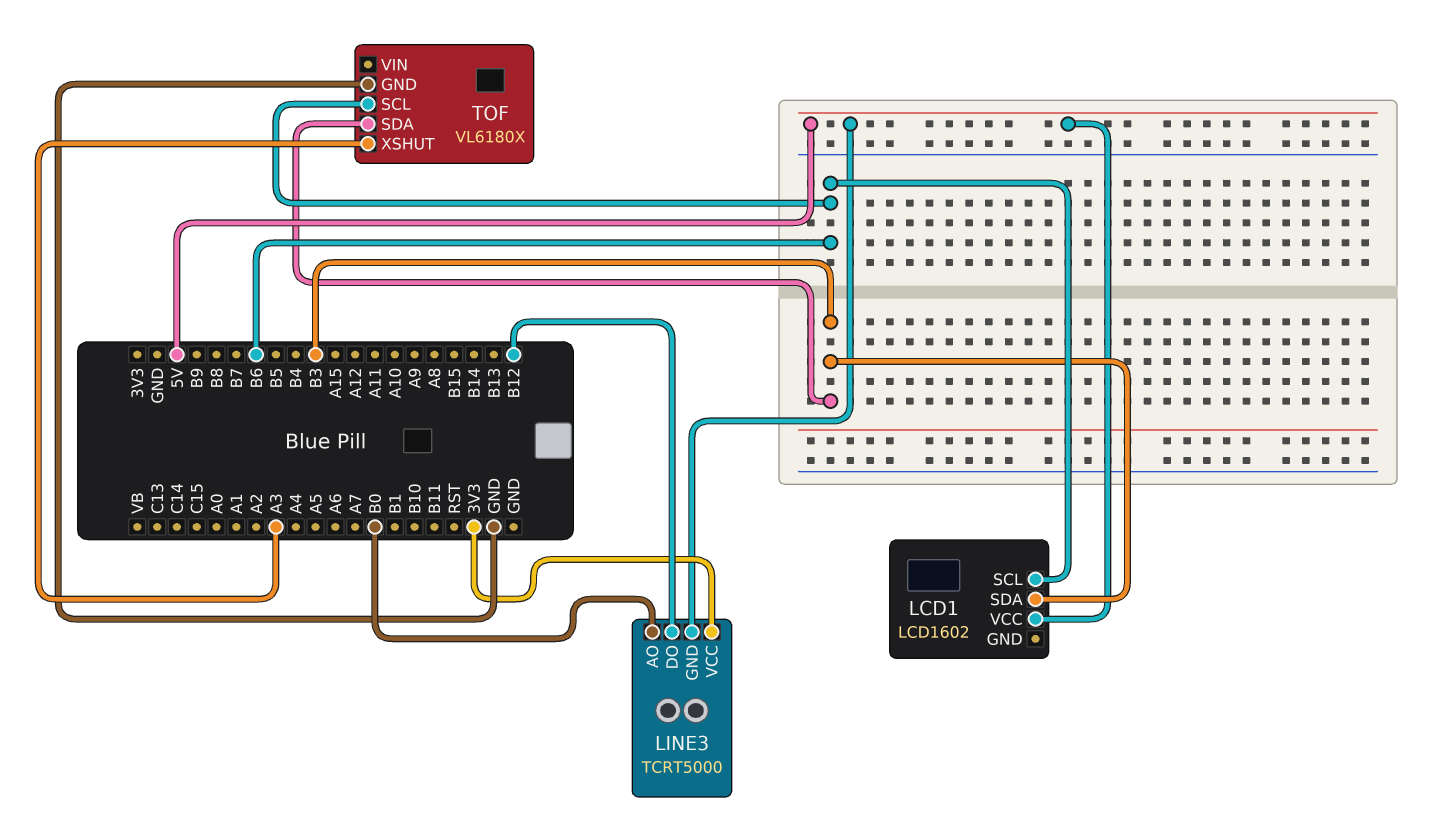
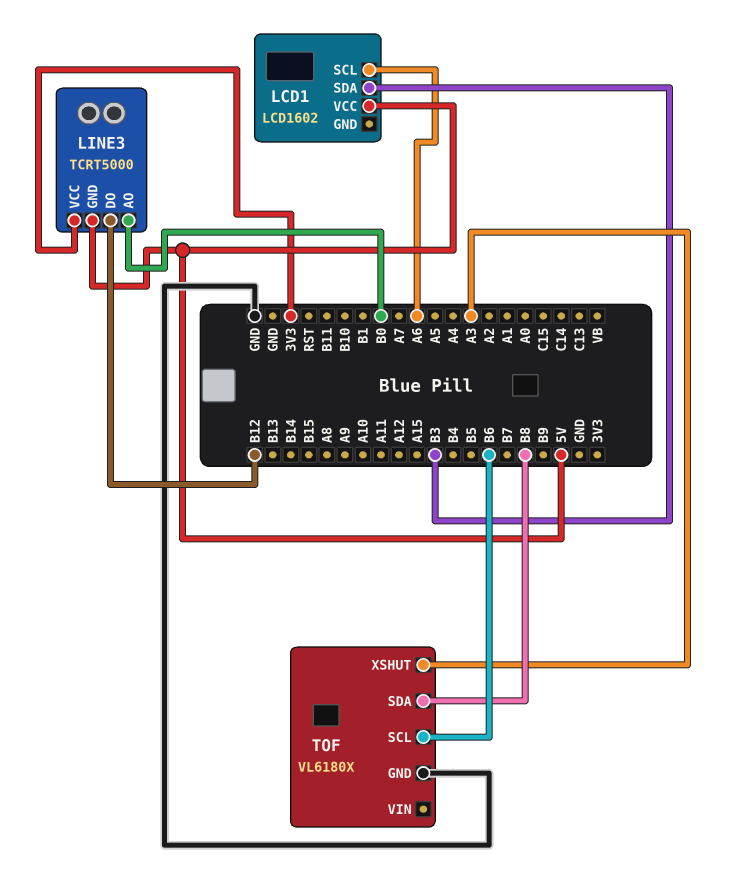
LCD1 pin SCL: B6 -> A6
TOF pin SDA: B3 -> B8

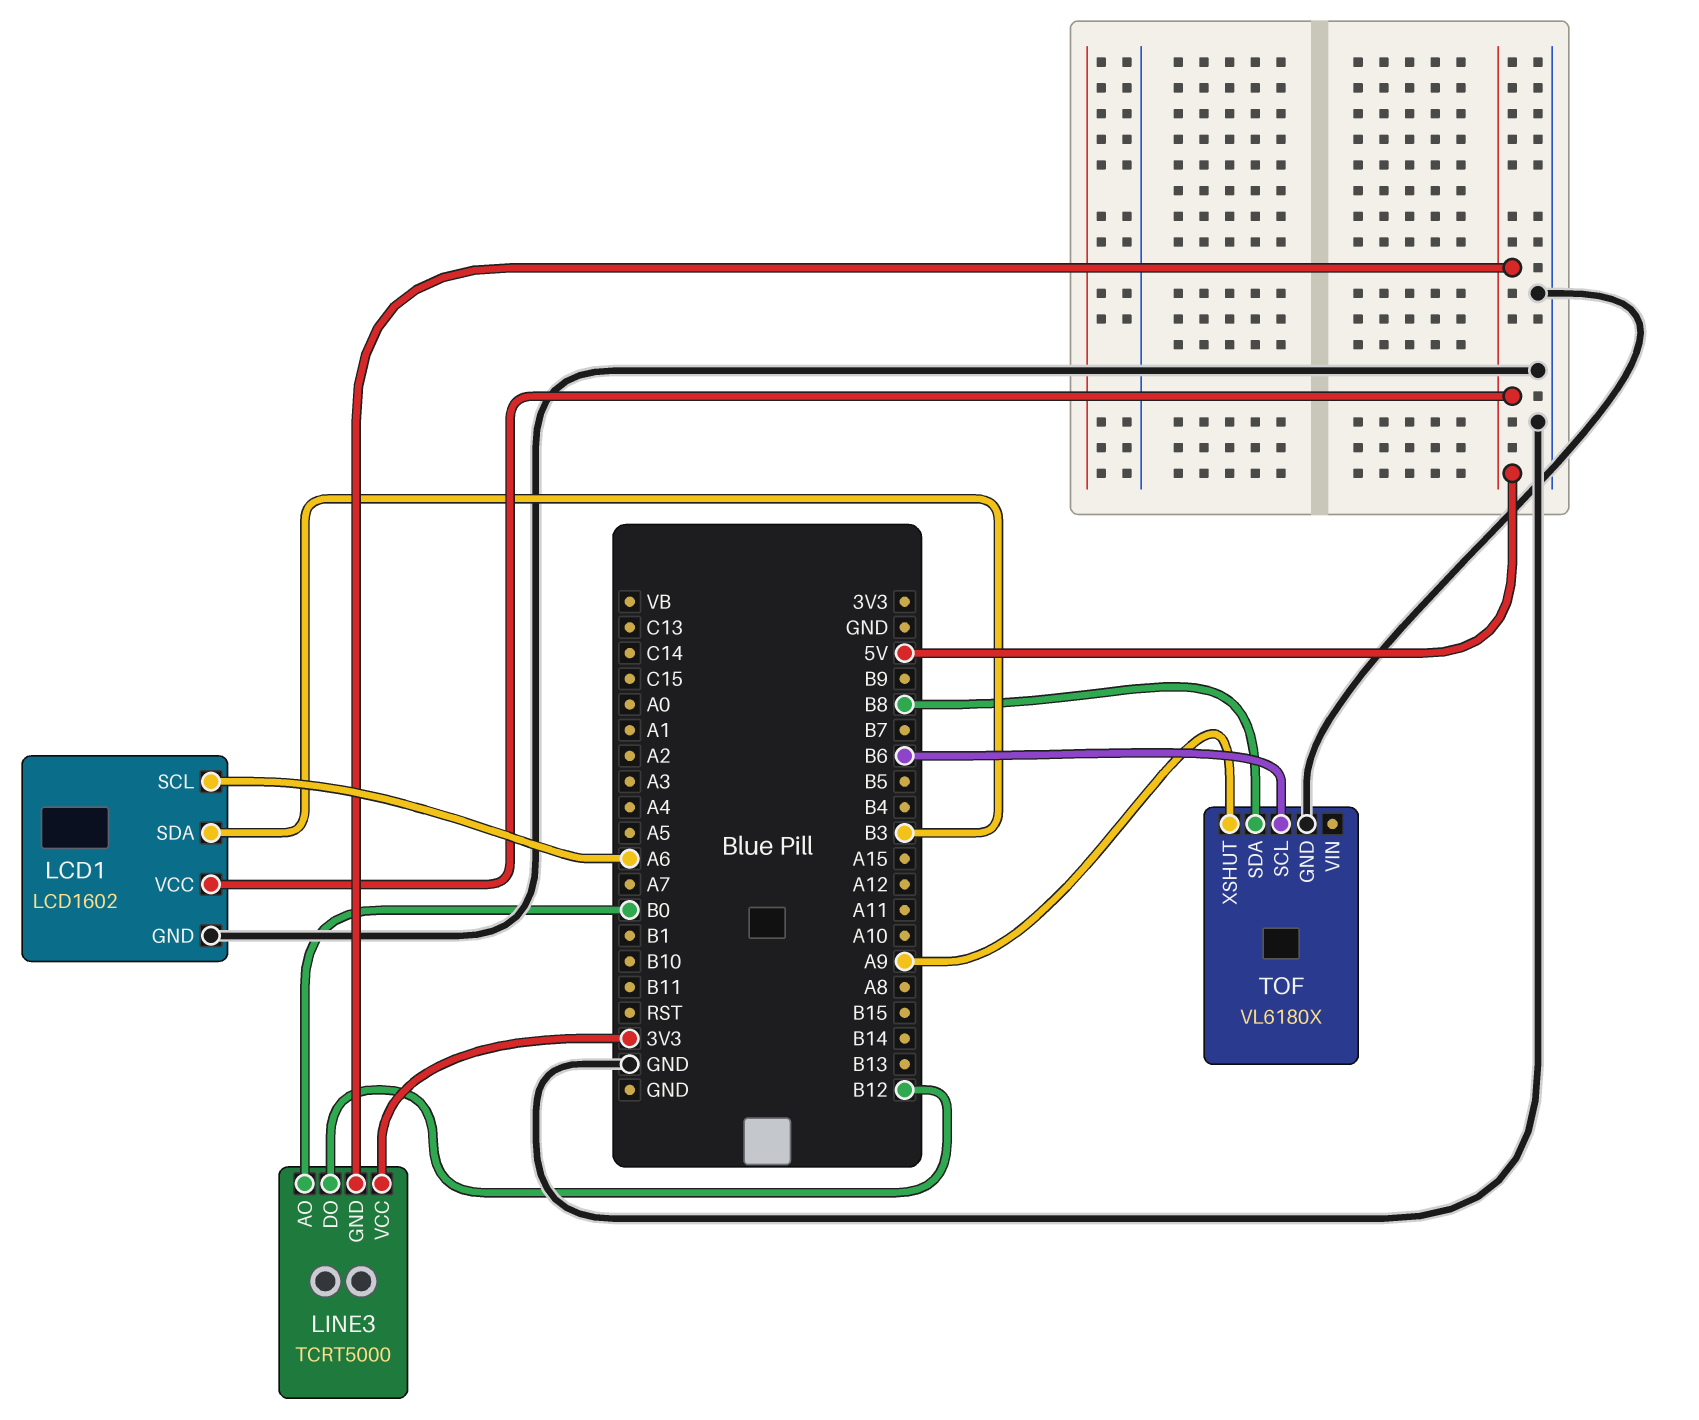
LCD1 pin GND: none -> GND
TOF pin XSHUT: A3 -> A9

